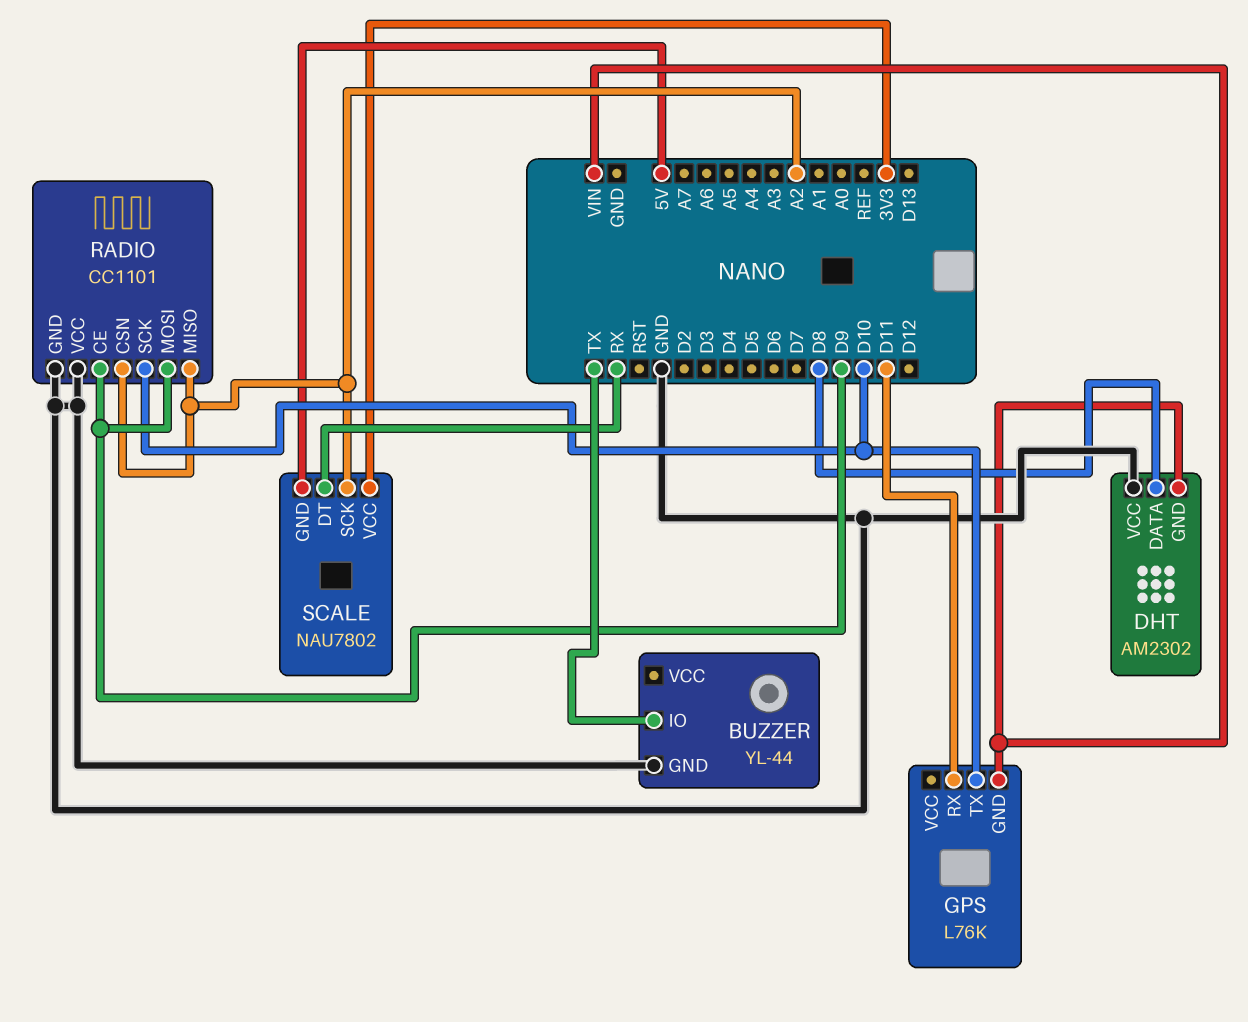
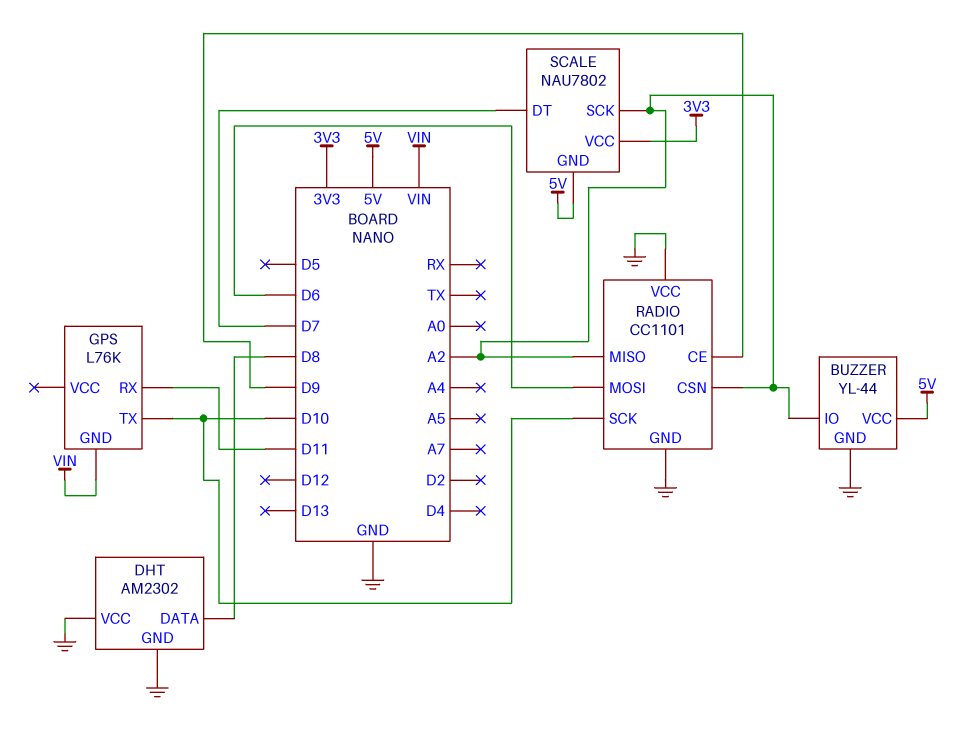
BUZZER pin IO: TX -> A2
BUZZER pin VCC: none -> 5V
DHT pin GND: VIN -> GND
RADIO pin MOSI: D9 -> D6
SCALE pin DT: RX -> D7

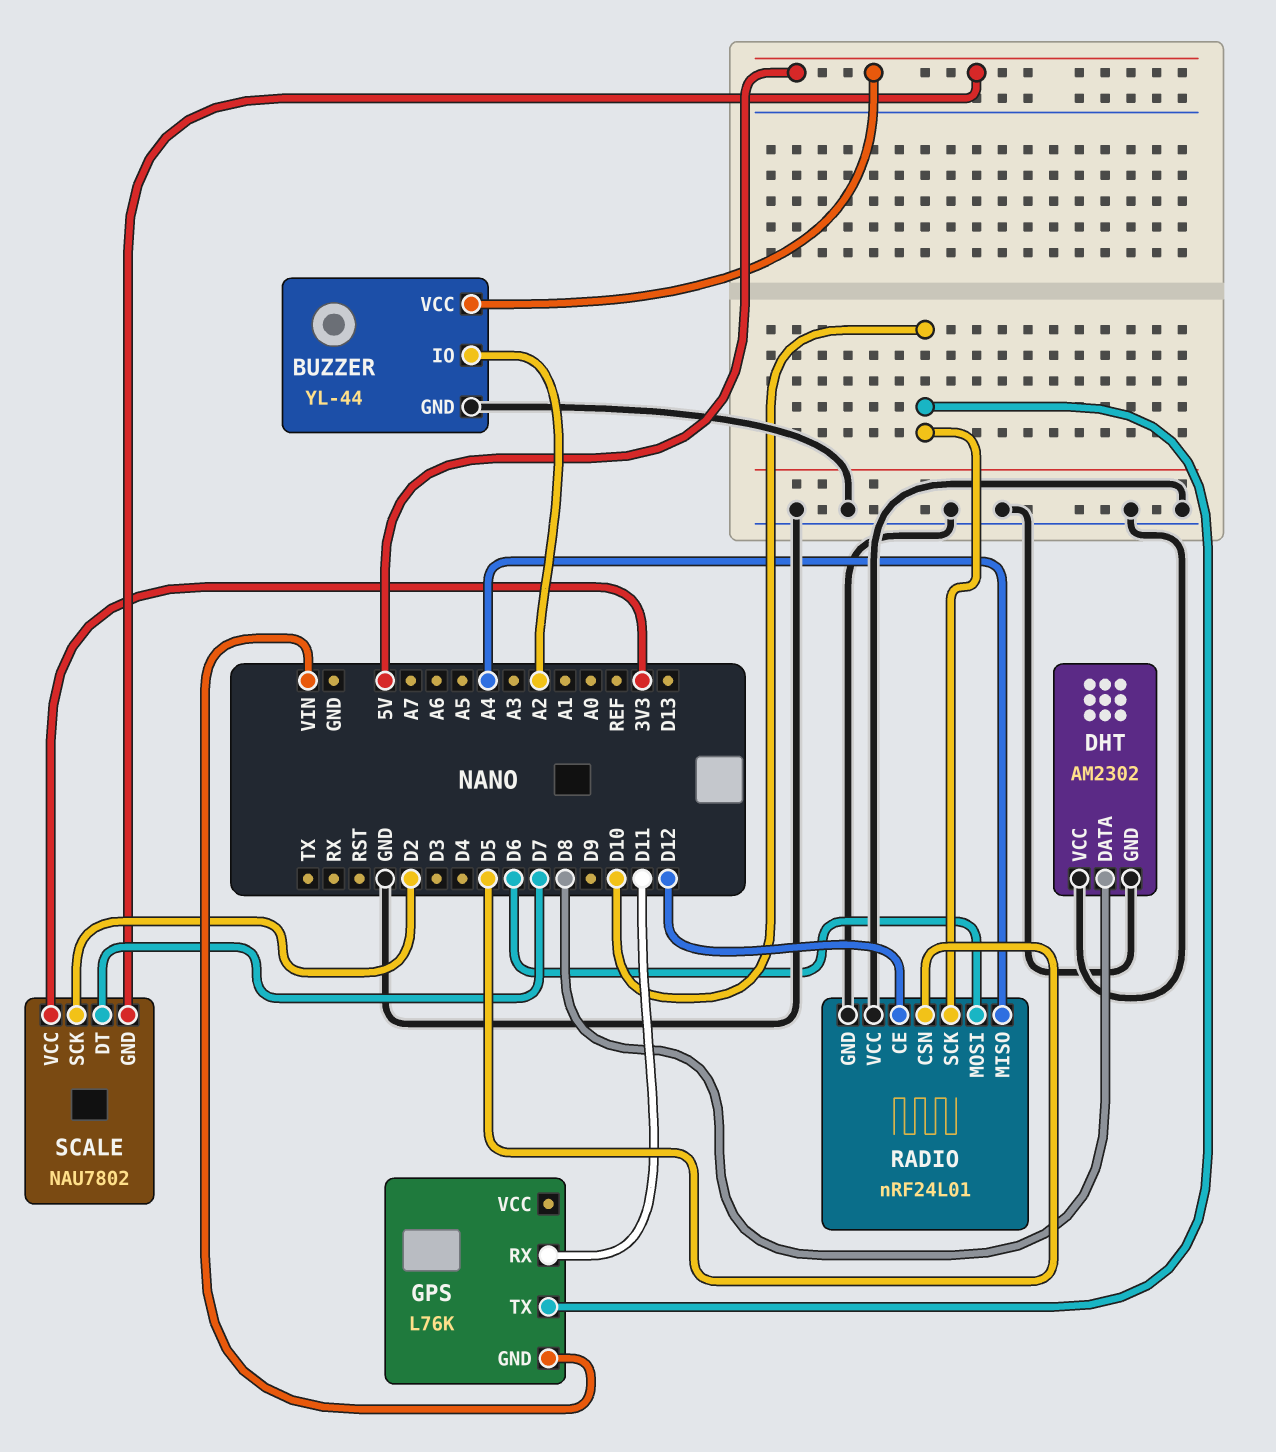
RADIO: CC1101 -> nRF24L01
RADIO pin CE: D9 -> D12
RADIO pin CSN: A2 -> D5
RADIO pin MISO: A2 -> A4
SCALE pin SCK: A2 -> D2

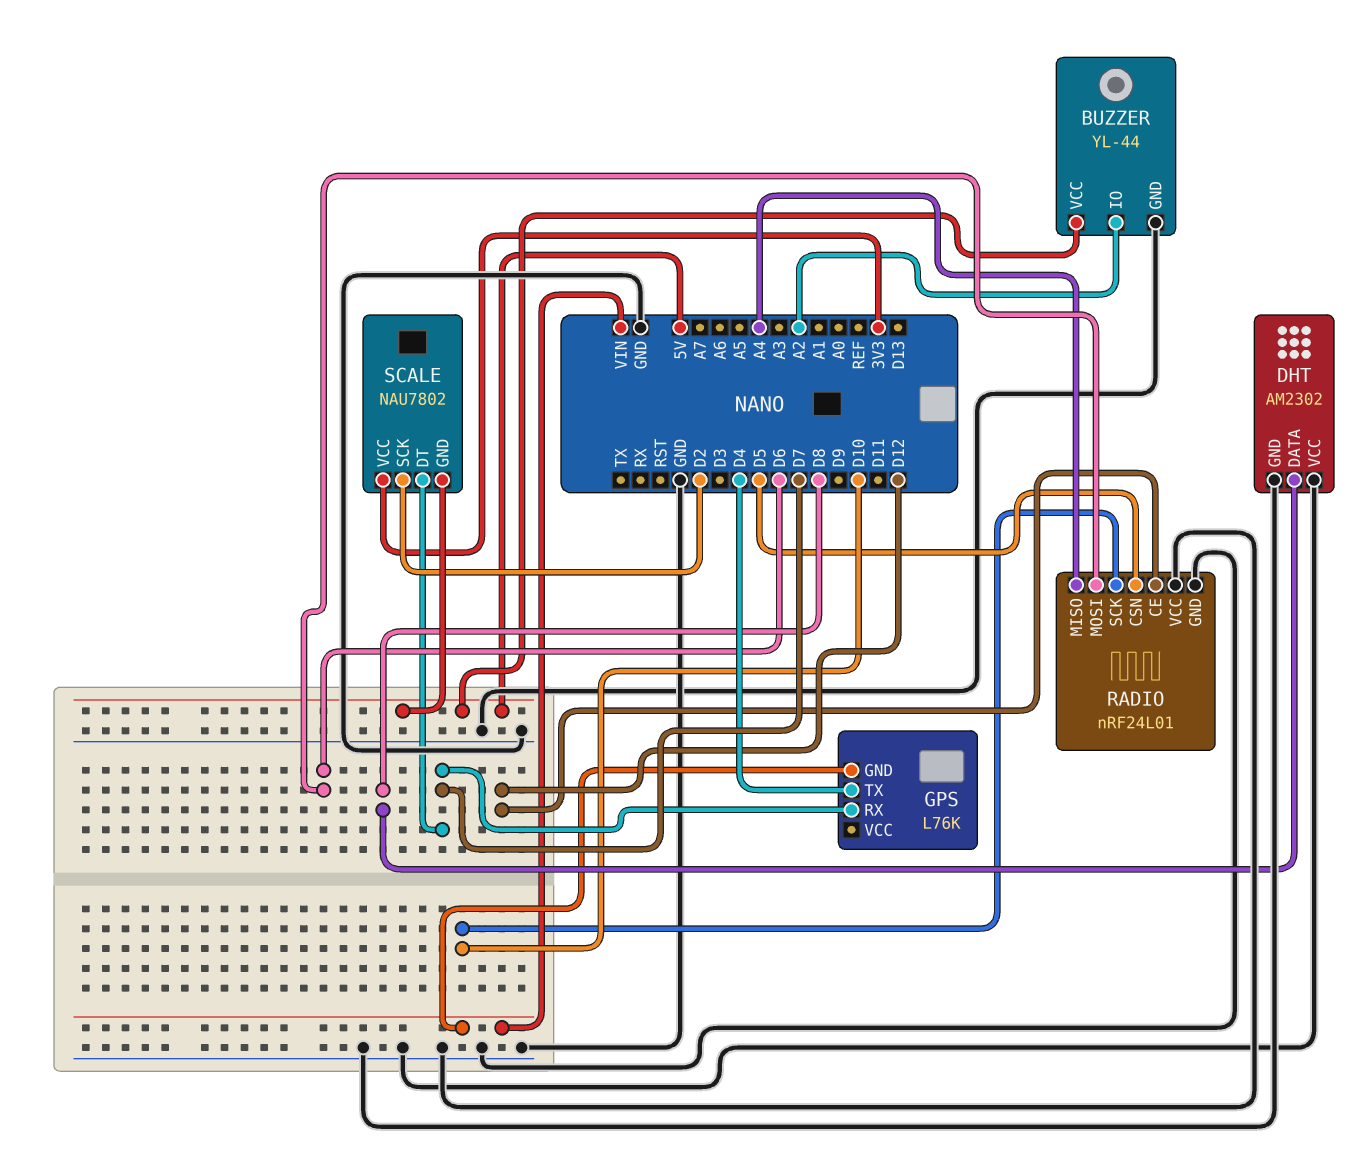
GPS pin RX: D11 -> D7
GPS pin TX: D10 -> D4

